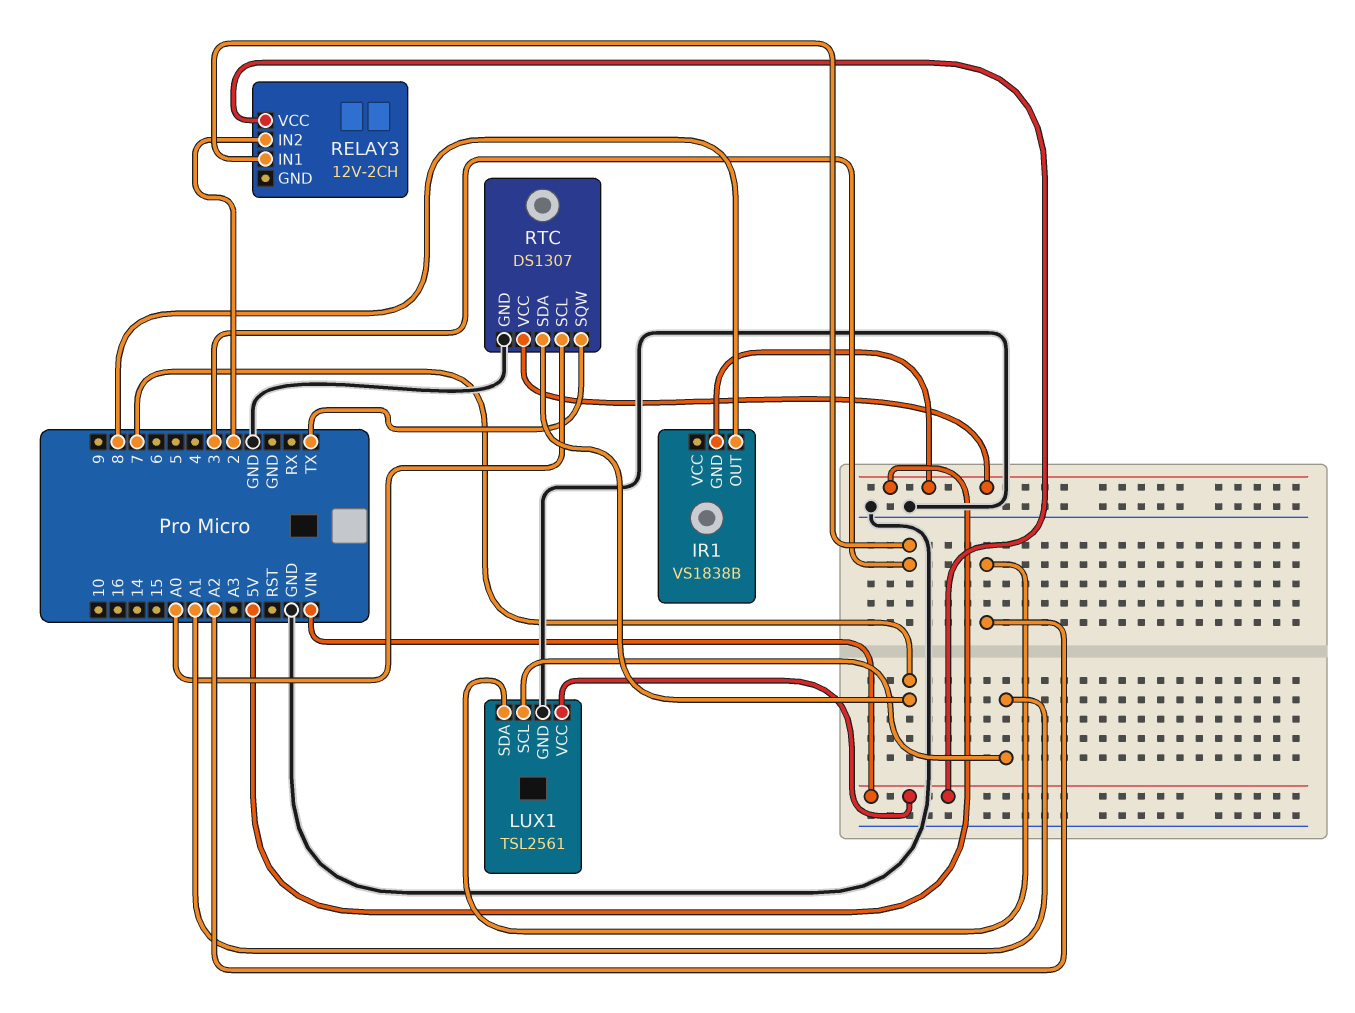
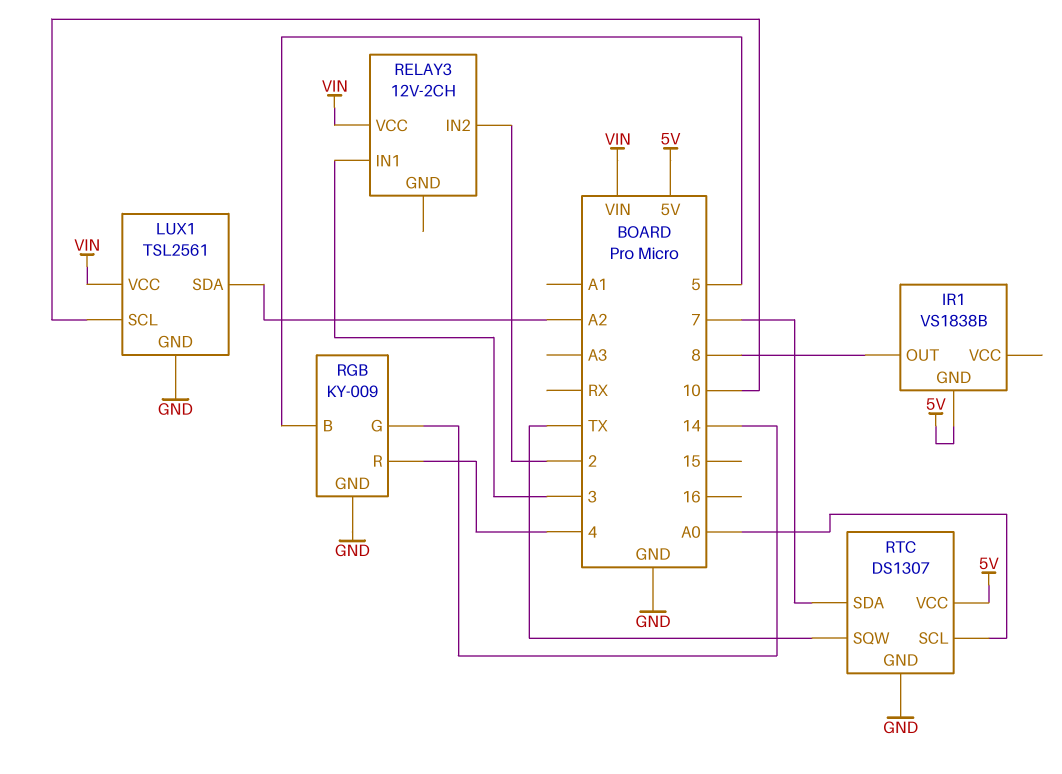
LUX1 pin SCL: A1 -> 10
RGB: none -> KY-009
RGB pin B: none -> 5
RGB pin G: none -> 14
RGB pin GND: none -> GND
RGB pin R: none -> 4

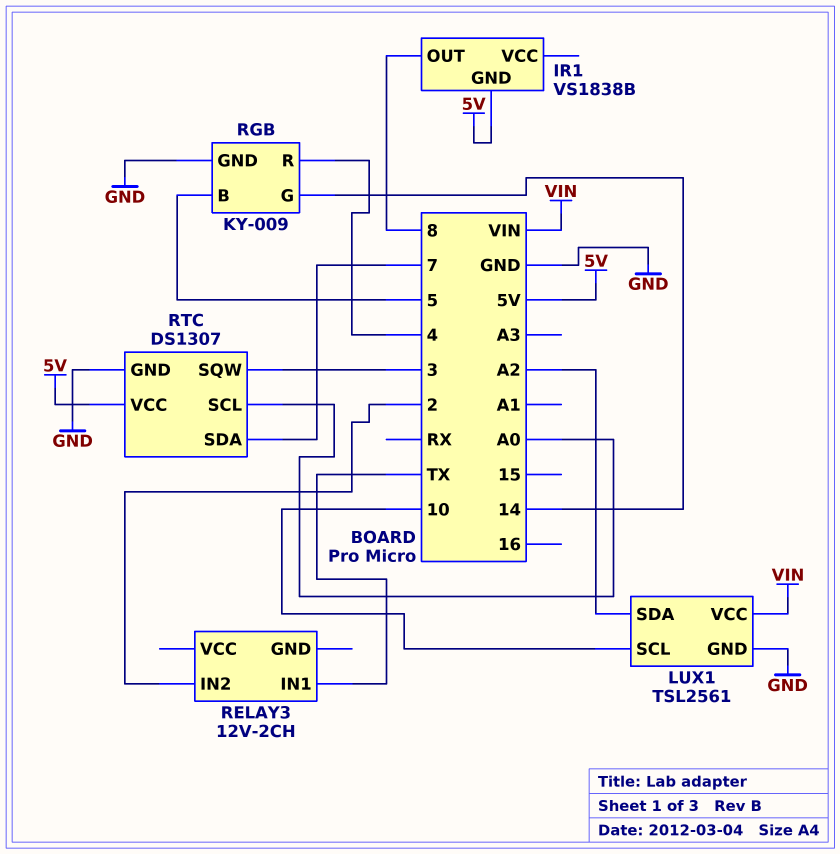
RELAY3 pin IN1: 3 -> TX
RELAY3 pin VCC: VIN -> none
RTC pin SQW: TX -> 3

